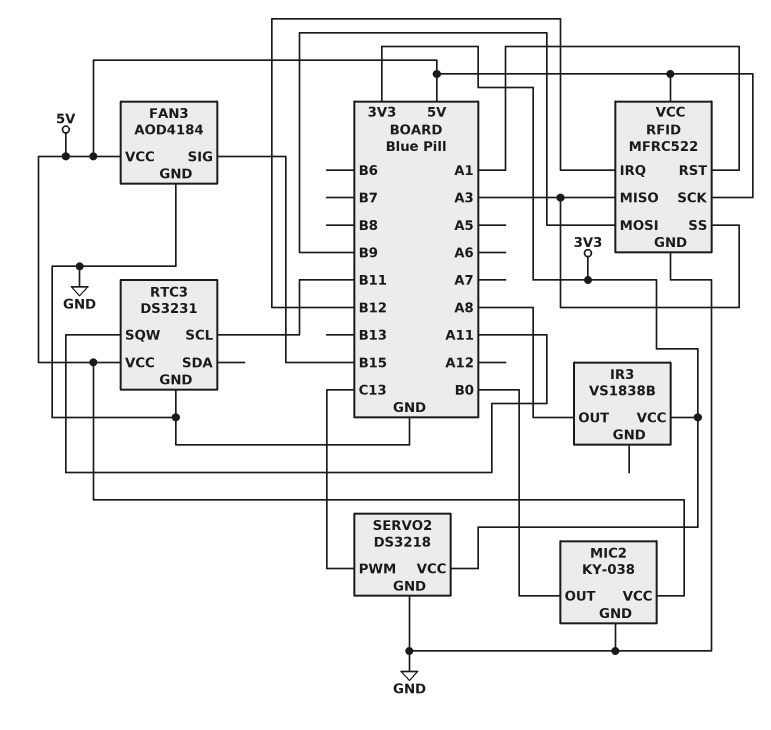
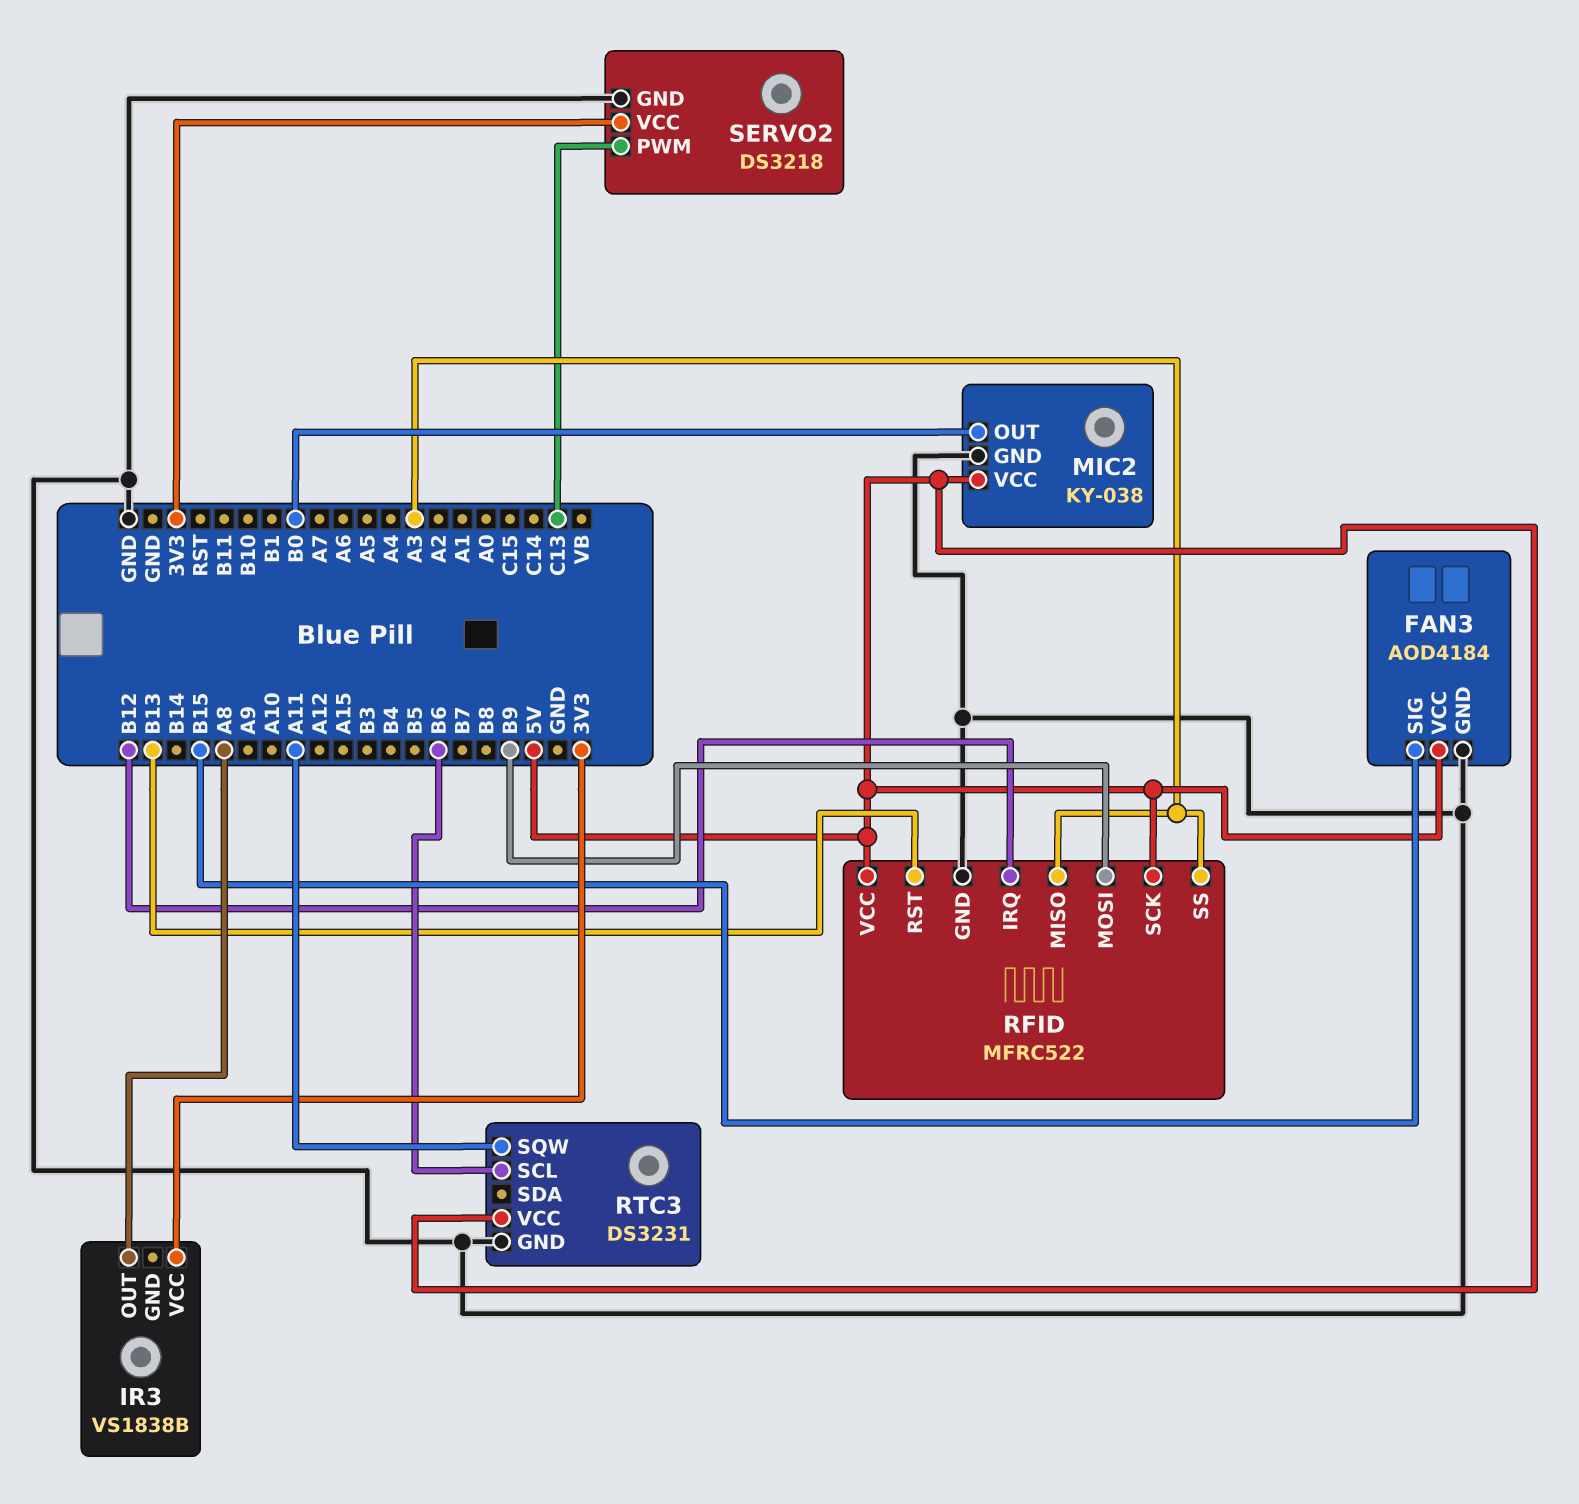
RFID pin RST: A1 -> B13
RTC3 pin SCL: B11 -> B6

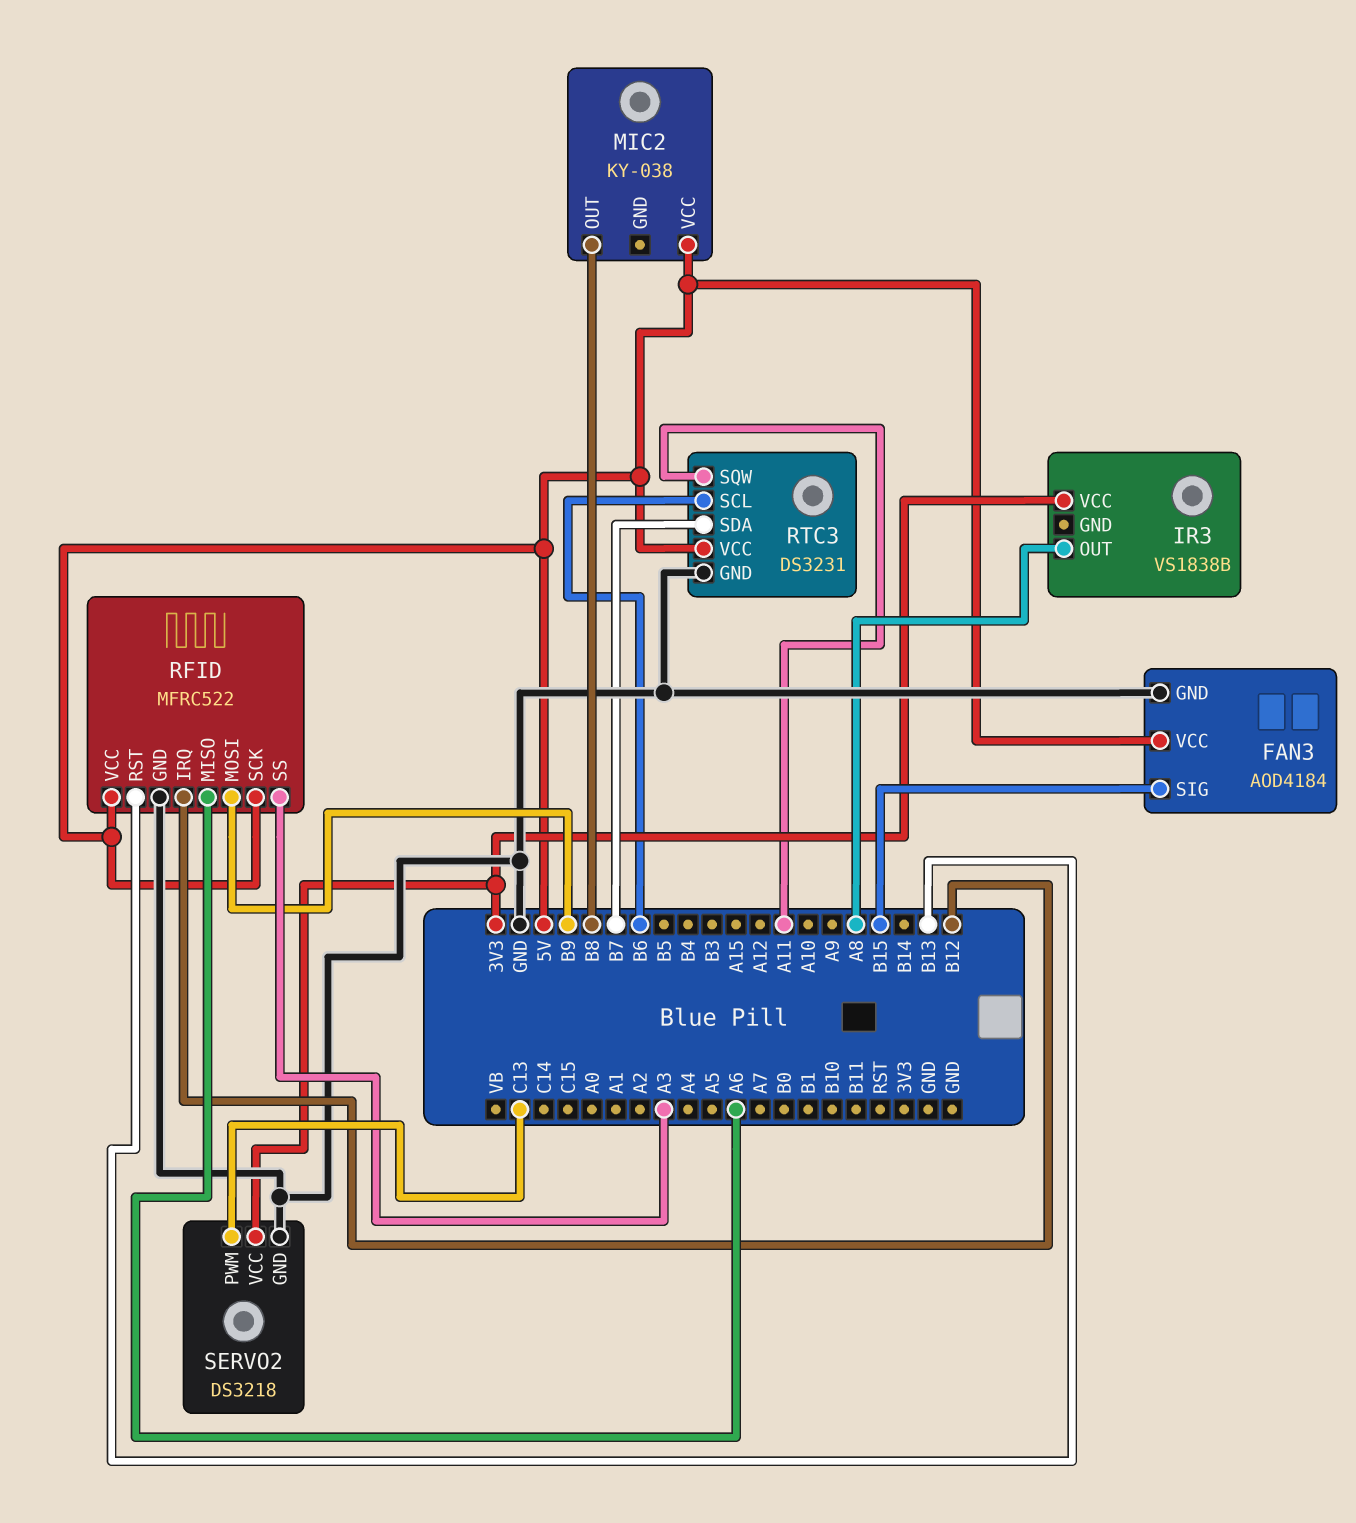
MIC2 pin GND: GND -> none
MIC2 pin OUT: B0 -> B8
RFID pin MISO: A3 -> A6
RTC3 pin SDA: none -> B7

